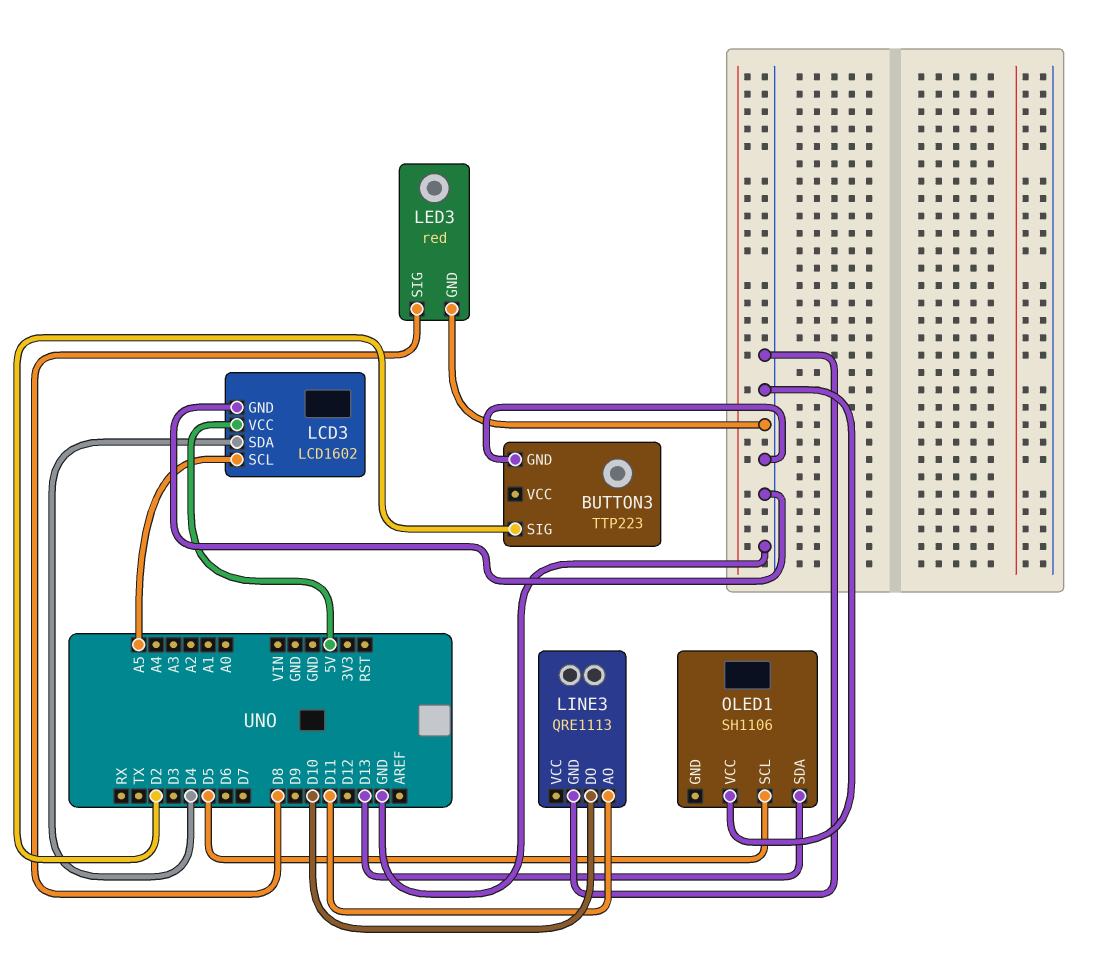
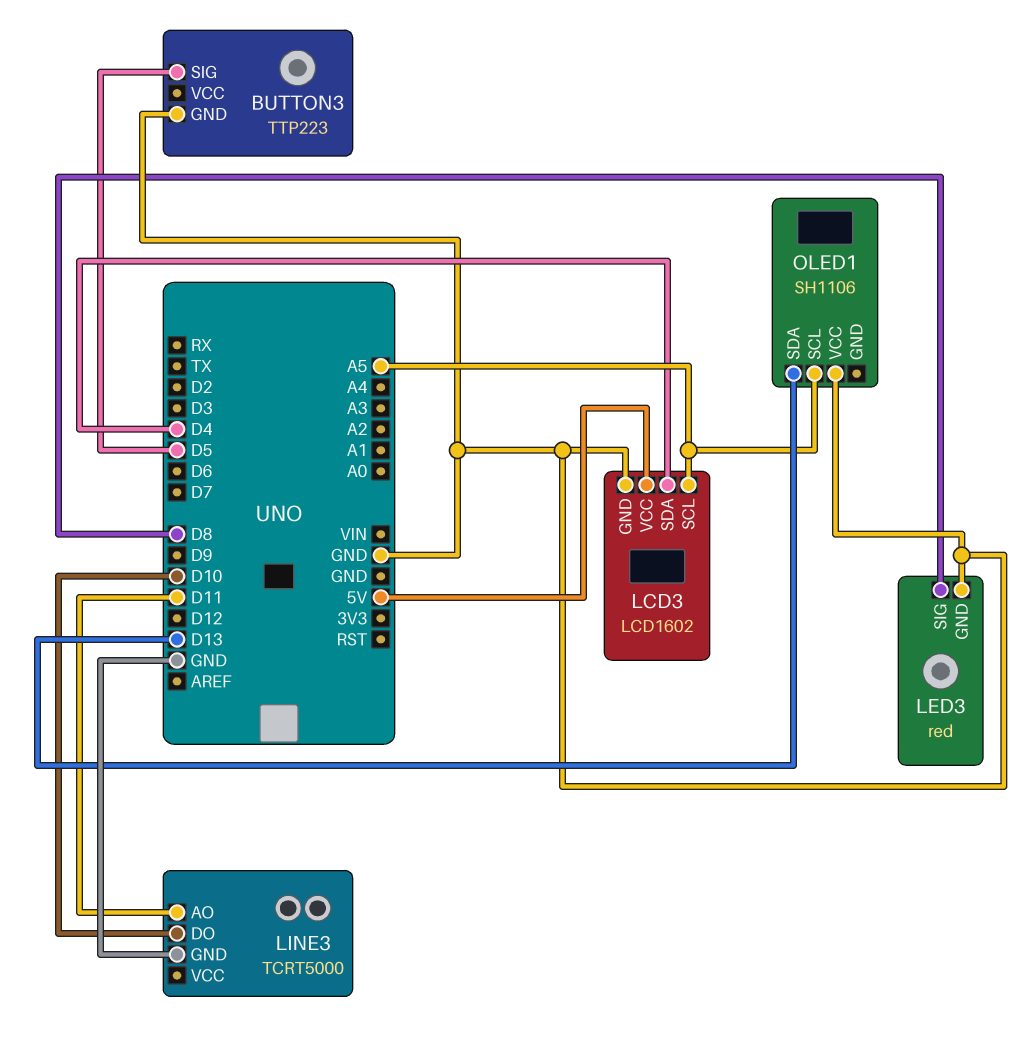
BUTTON3 pin SIG: D2 -> D5
LINE3: QRE1113 -> TCRT5000
OLED1 pin SCL: D5 -> A5

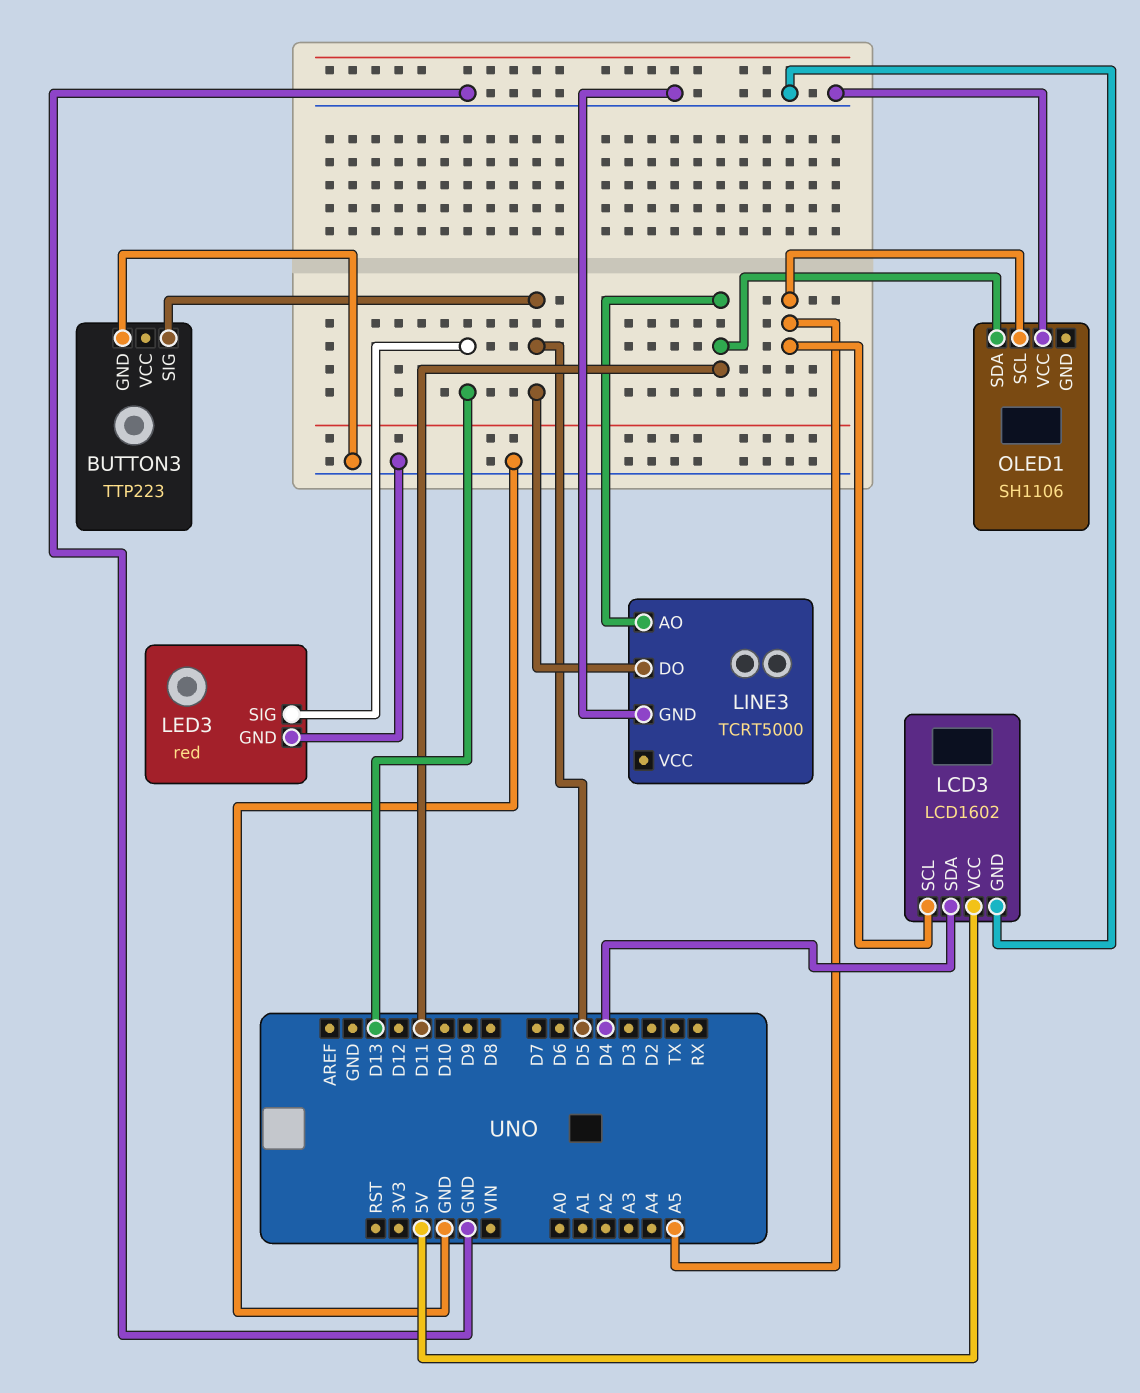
LED3 pin SIG: D8 -> D13
LINE3 pin DO: D10 -> D5
OLED1 pin SDA: D13 -> D11

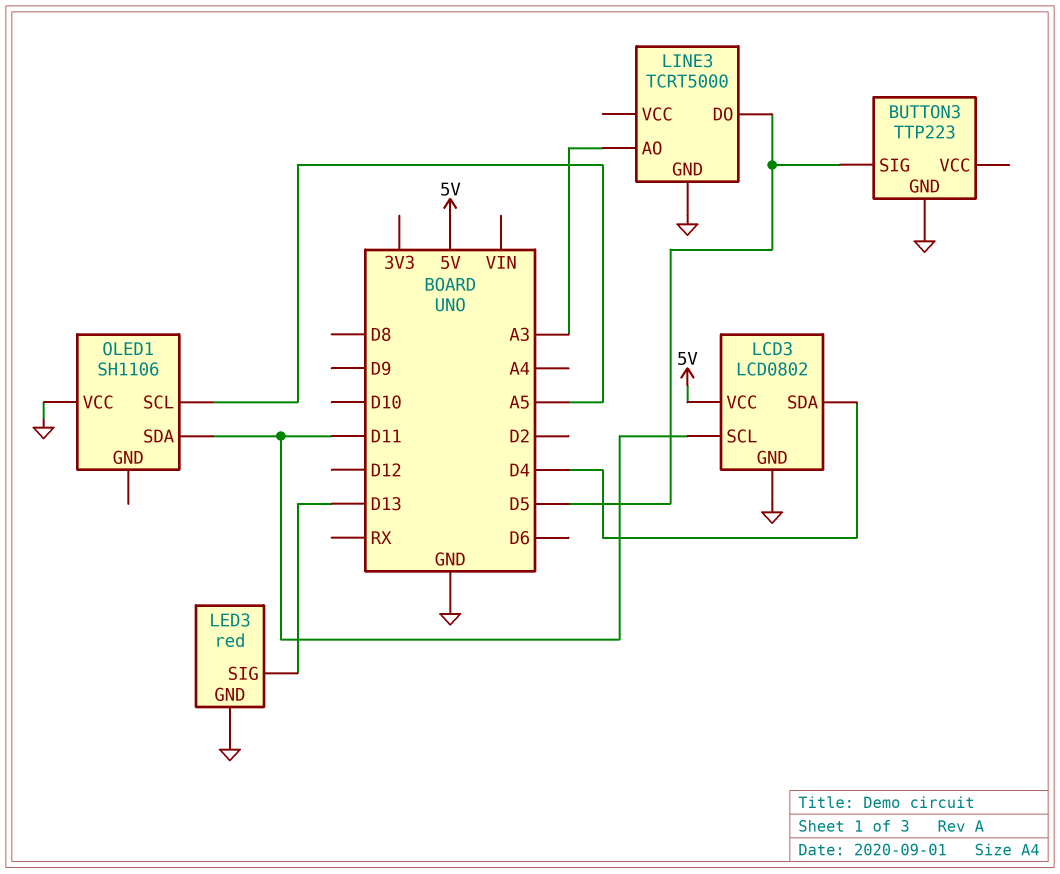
LCD3: LCD1602 -> LCD0802
LCD3 pin SCL: A5 -> D11
LINE3 pin AO: D11 -> A3

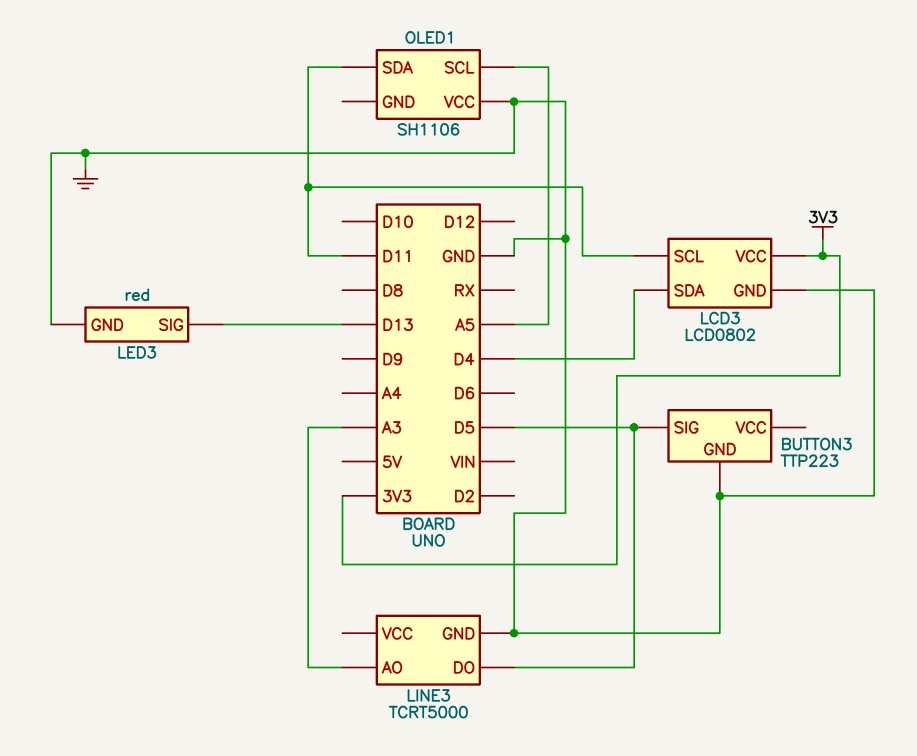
LCD3 pin VCC: 5V -> 3V3

